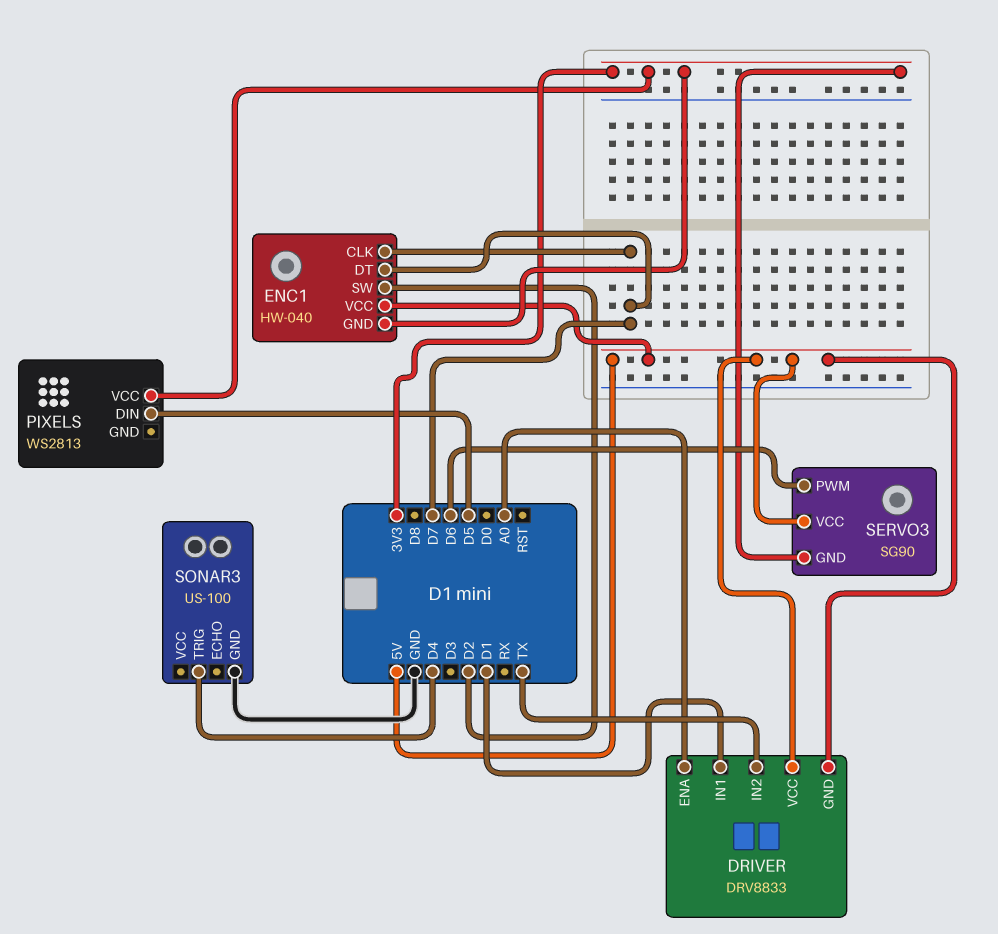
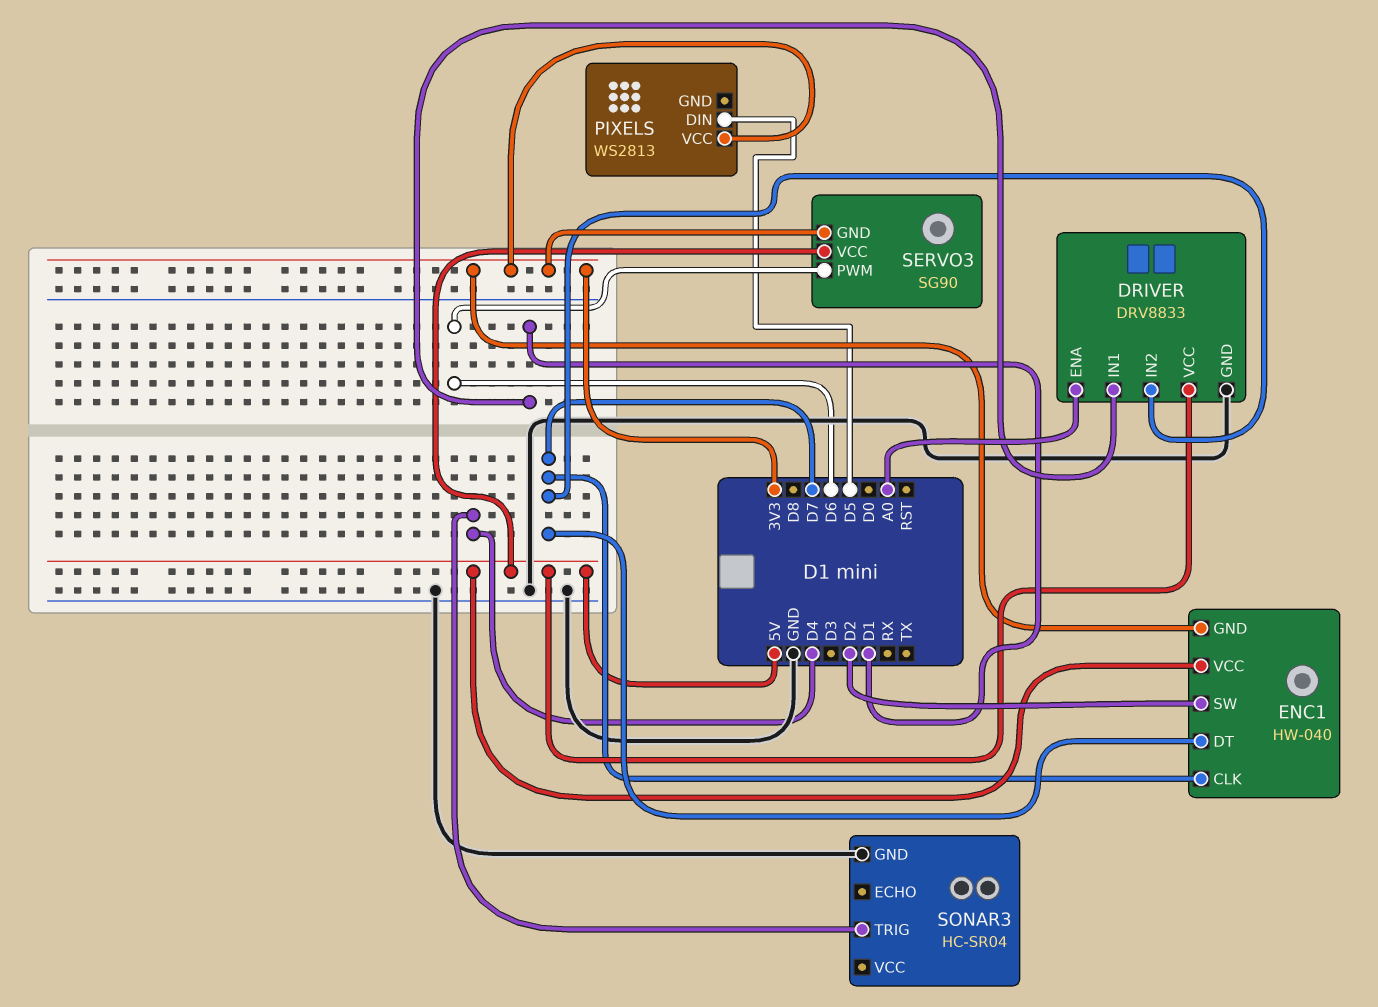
DRIVER pin GND: 5V -> GND
DRIVER pin IN2: TX -> D7
SONAR3: US-100 -> HC-SR04

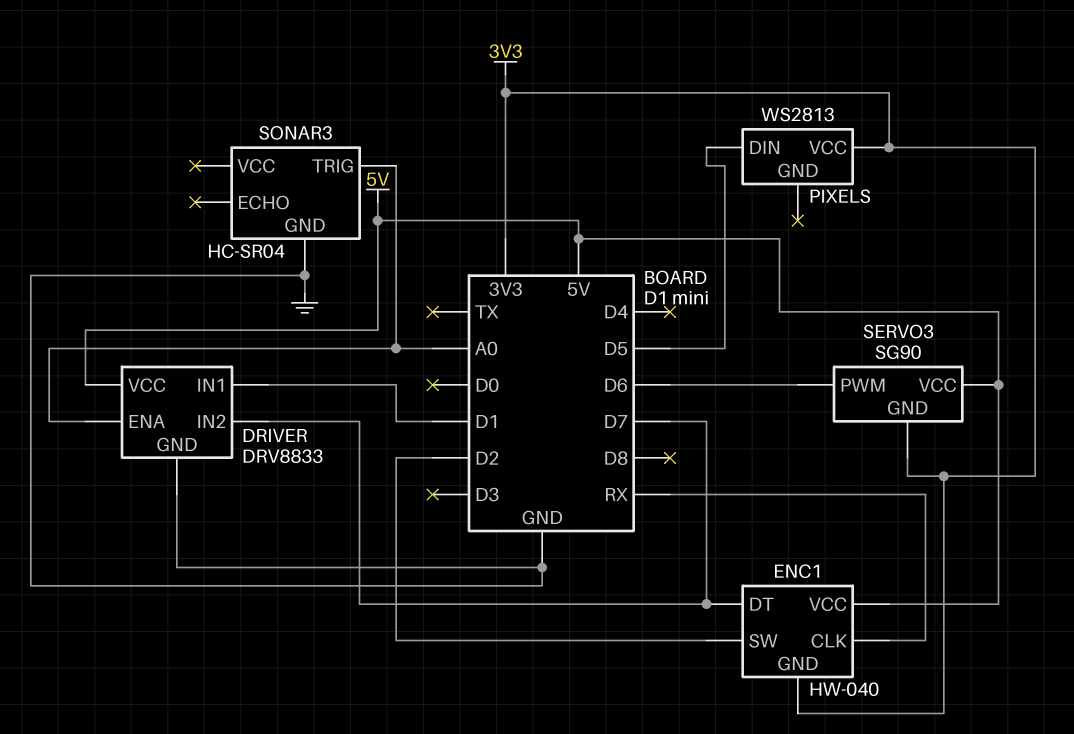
ENC1 pin CLK: D7 -> RX
SONAR3 pin TRIG: D4 -> A0

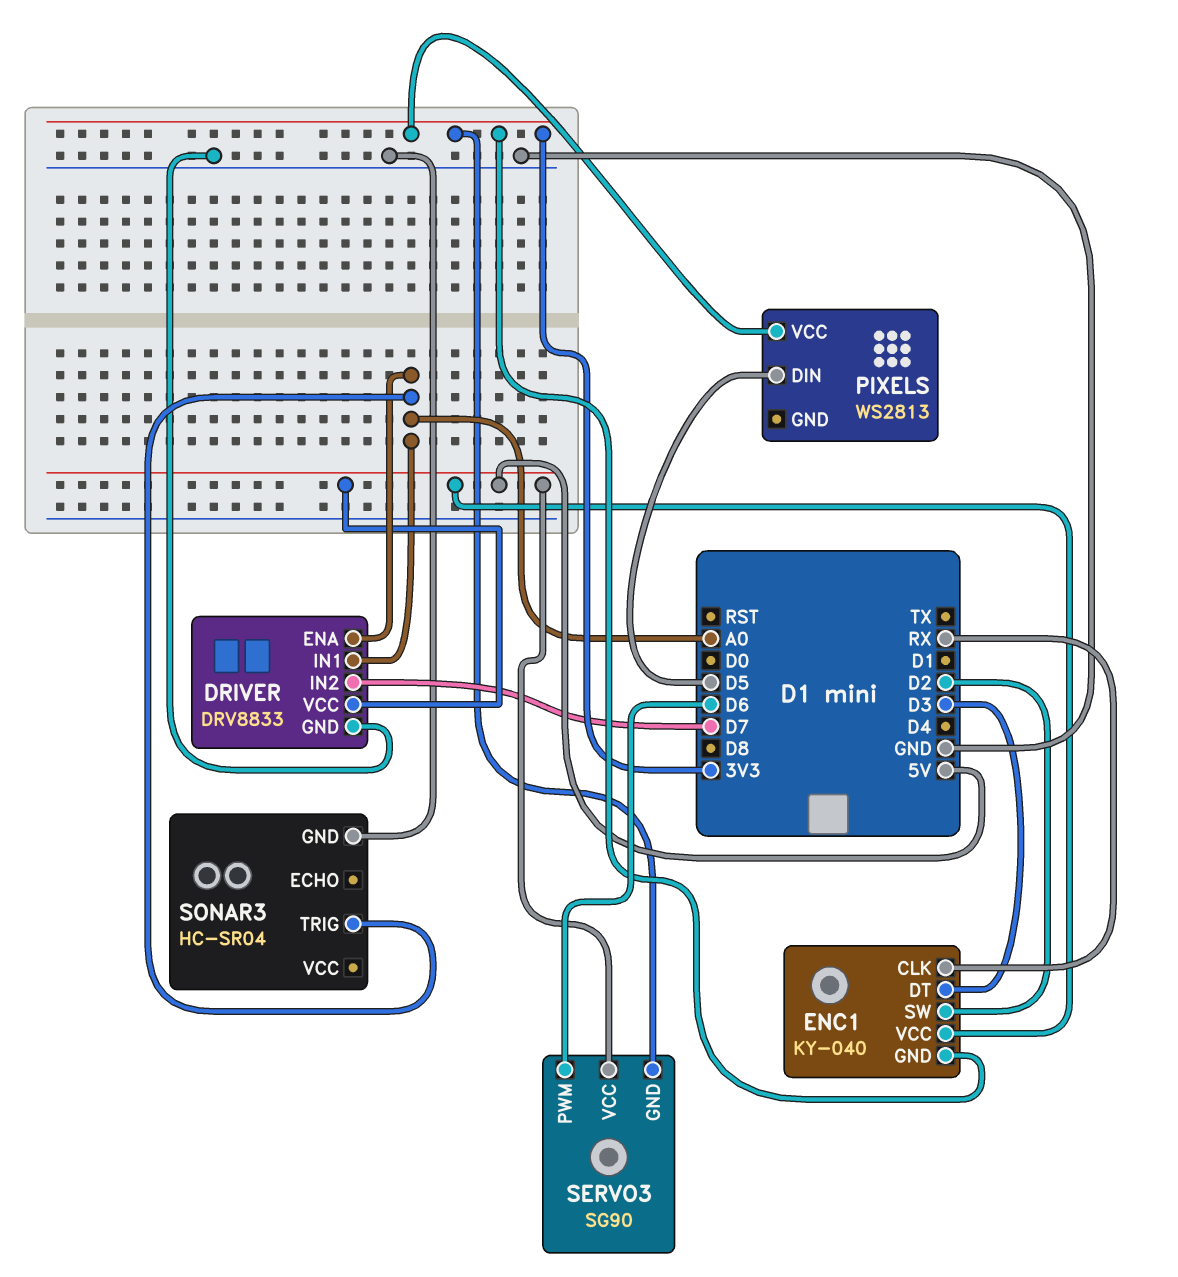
DRIVER pin IN1: D1 -> A0
ENC1: HW-040 -> KY-040
ENC1 pin DT: D7 -> D3

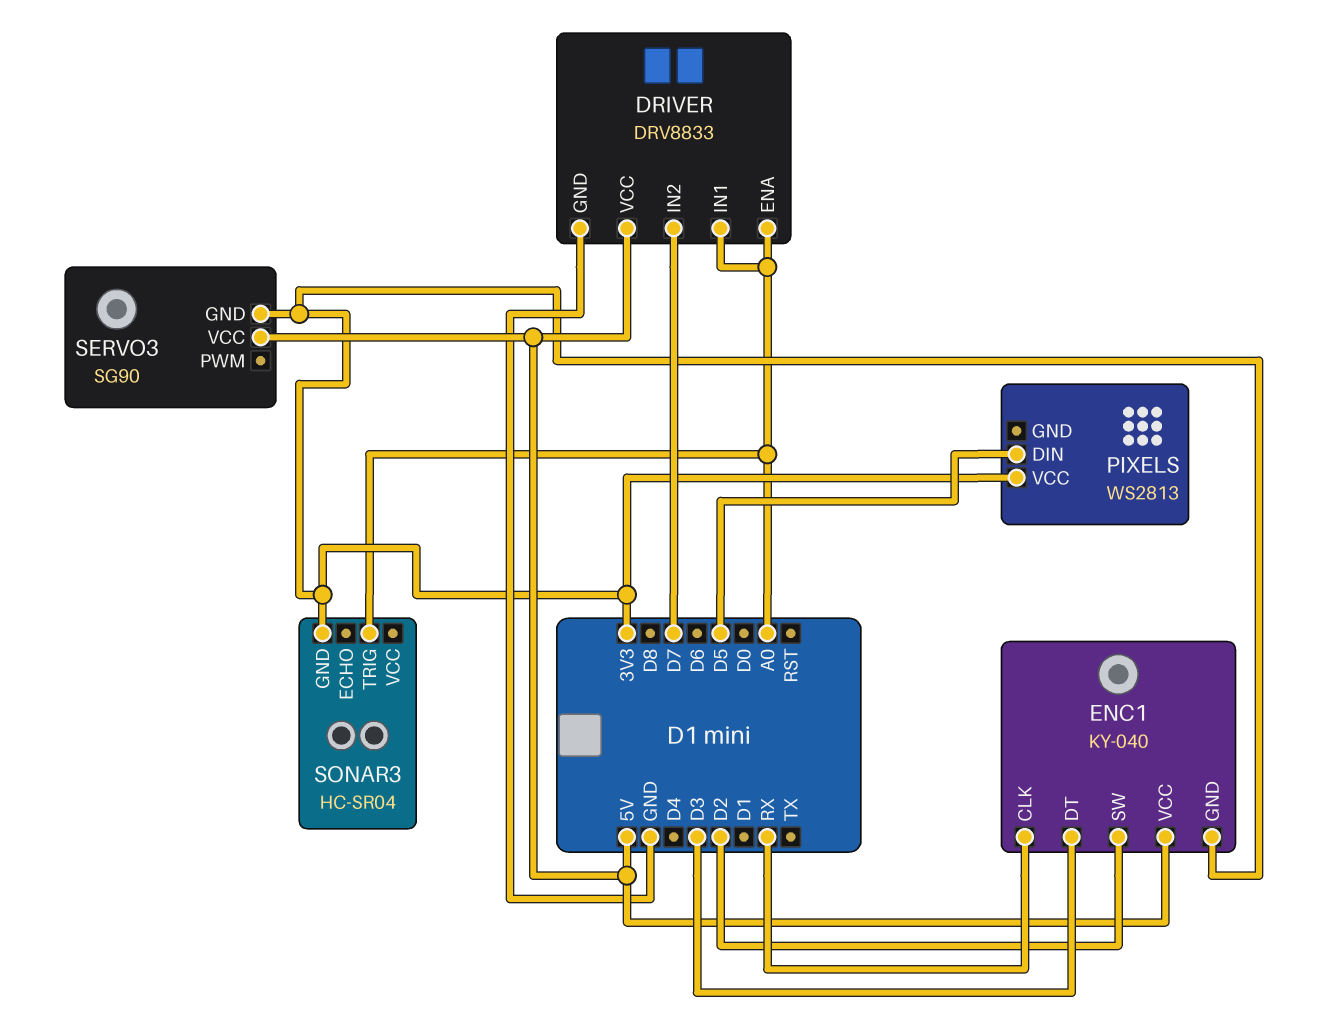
SERVO3 pin PWM: D6 -> none
SONAR3 pin GND: GND -> 3V3

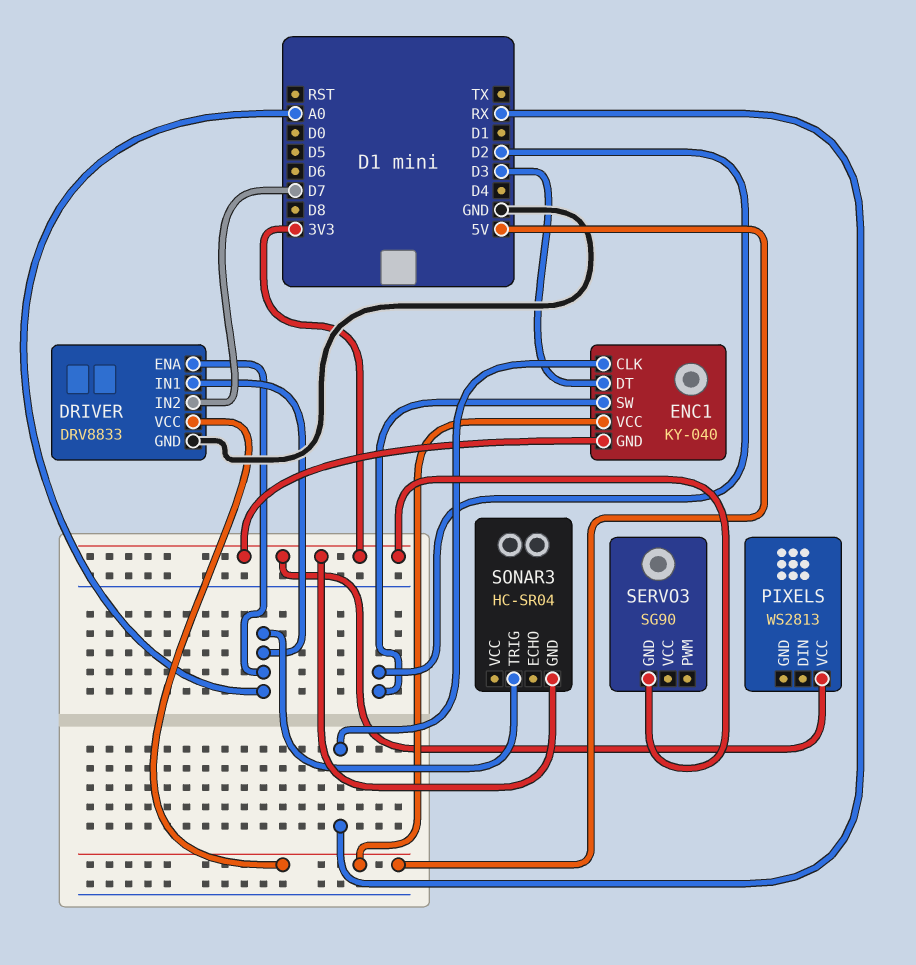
PIXELS pin DIN: D5 -> none
SERVO3 pin VCC: 5V -> none

